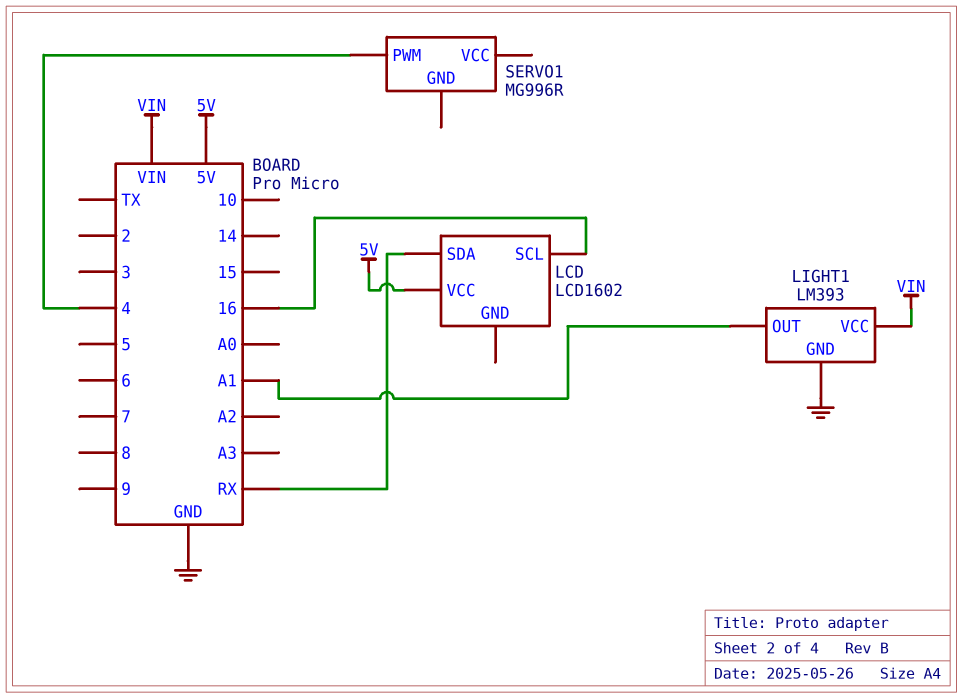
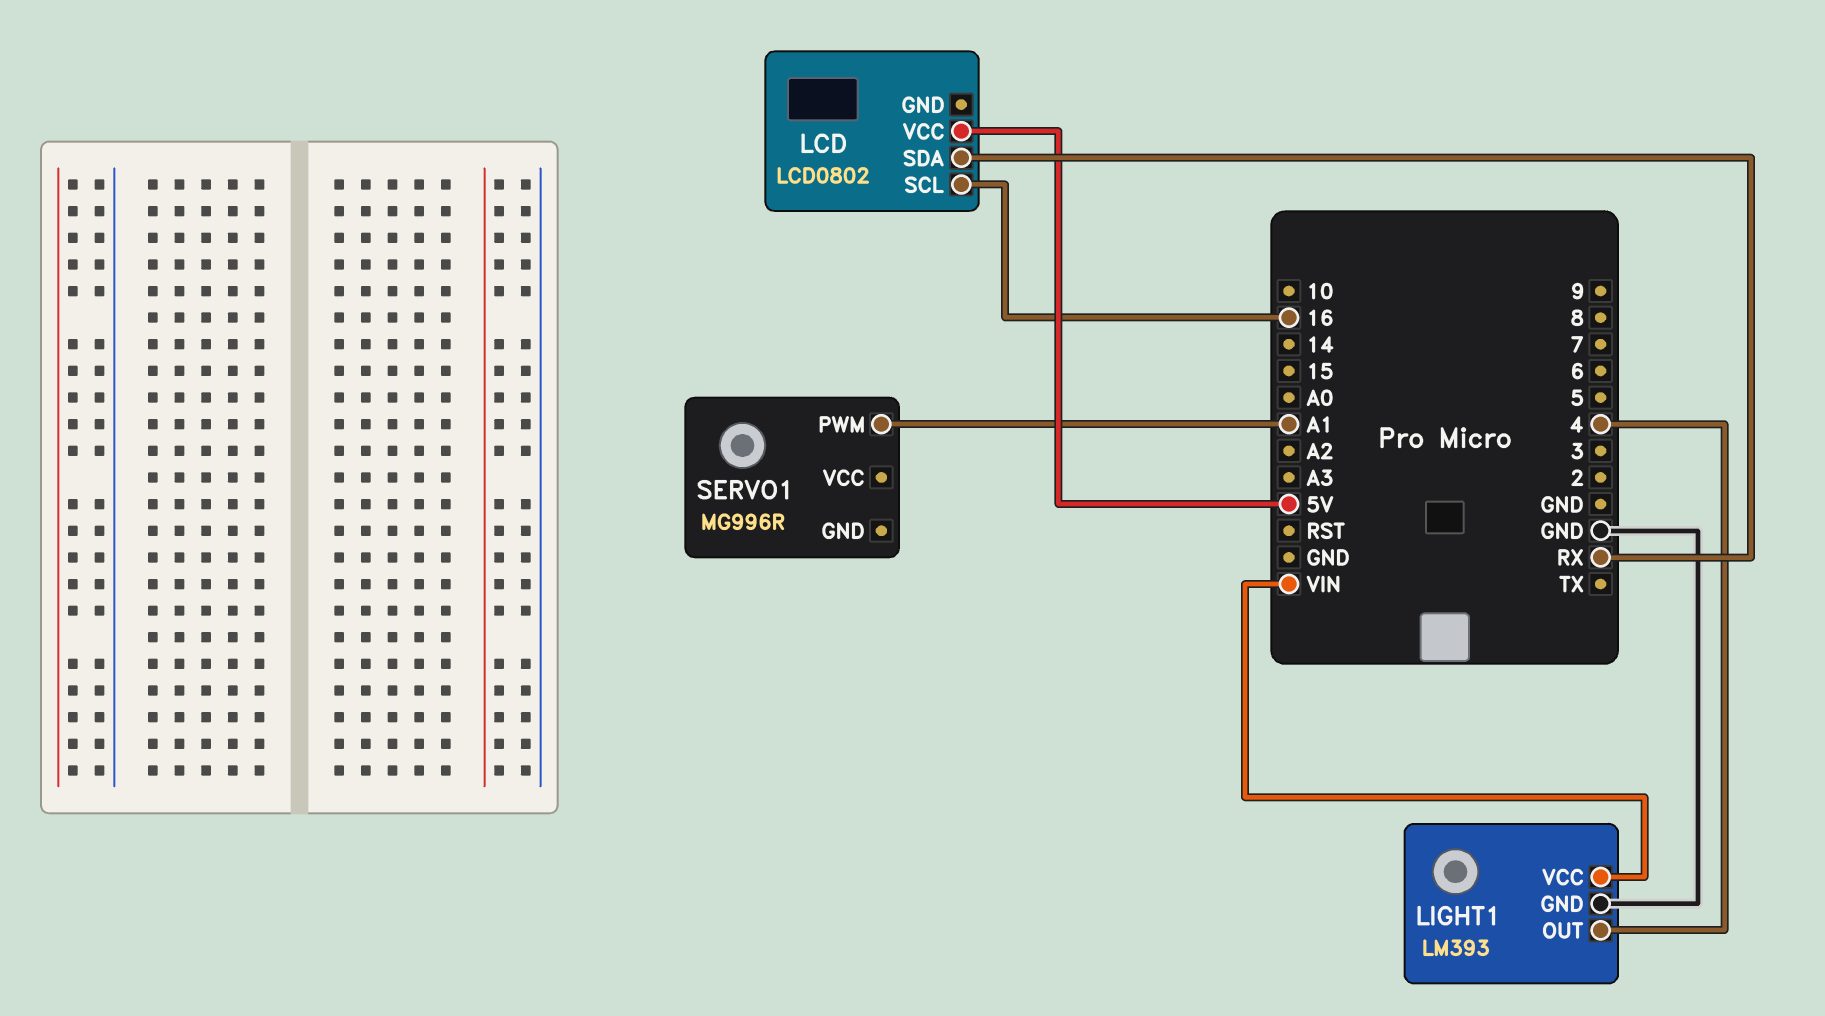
LCD: LCD1602 -> LCD0802
LIGHT1 pin OUT: A1 -> 4
SERVO1 pin PWM: 4 -> A1

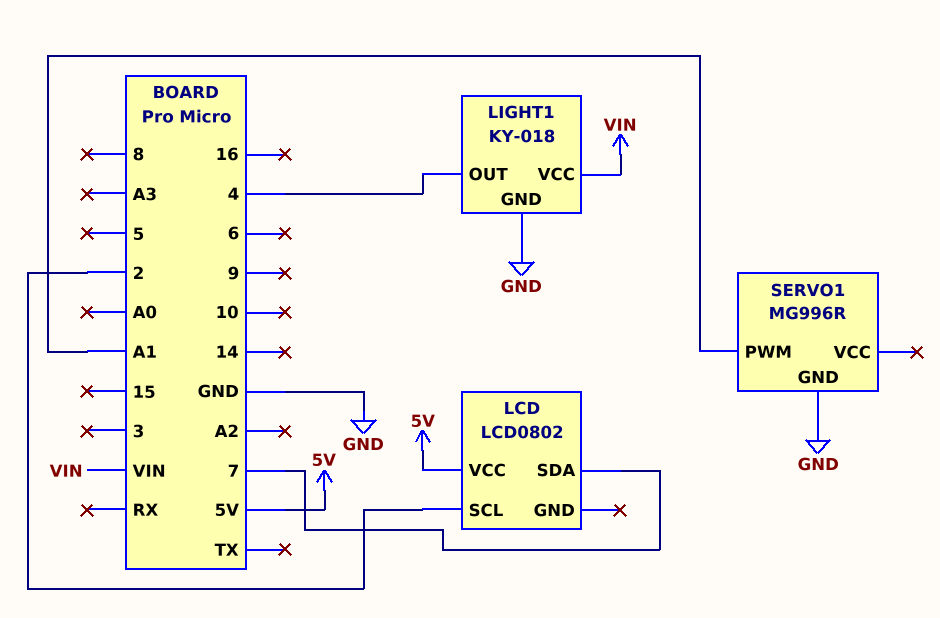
LCD pin SCL: 16 -> 2
LCD pin SDA: RX -> 7
LIGHT1: LM393 -> KY-018
SERVO1 pin GND: none -> GND

